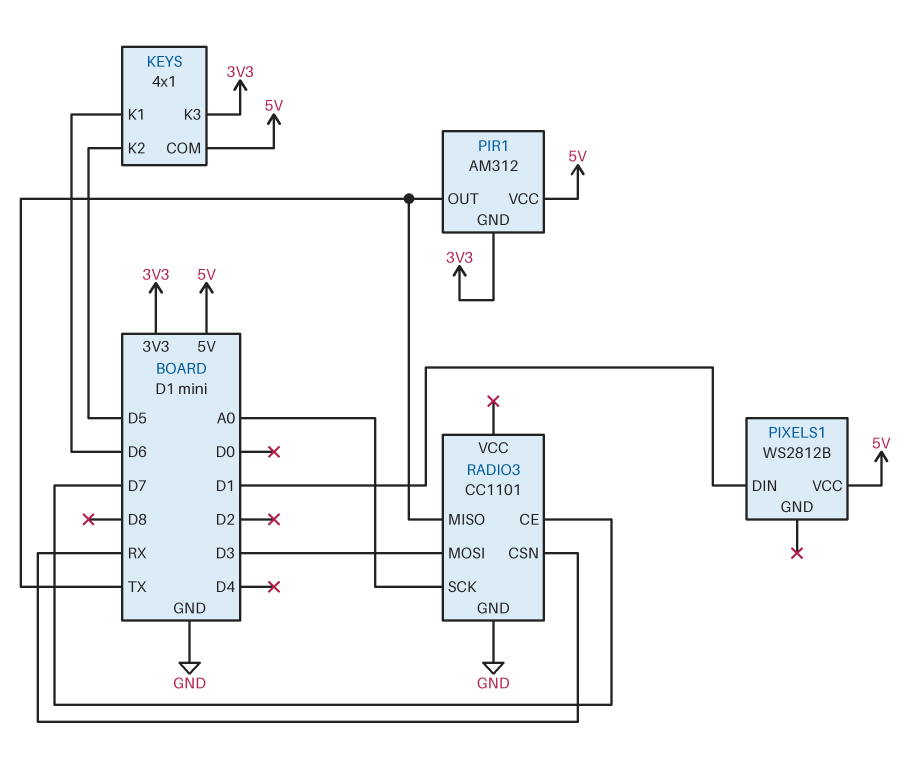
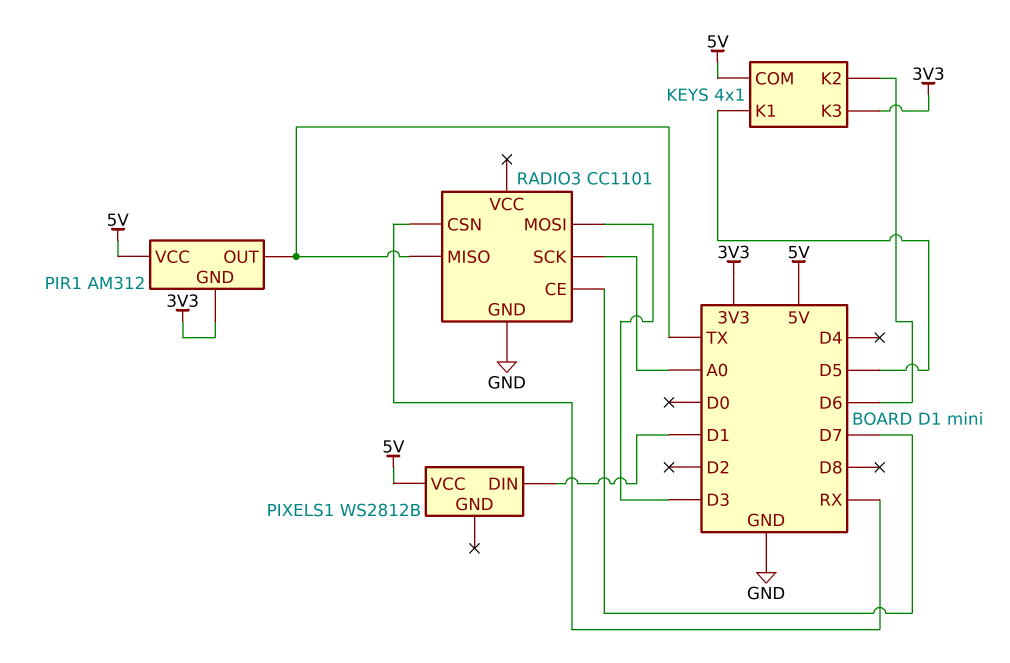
KEYS pin K1: D6 -> D5
KEYS pin K2: D5 -> D6

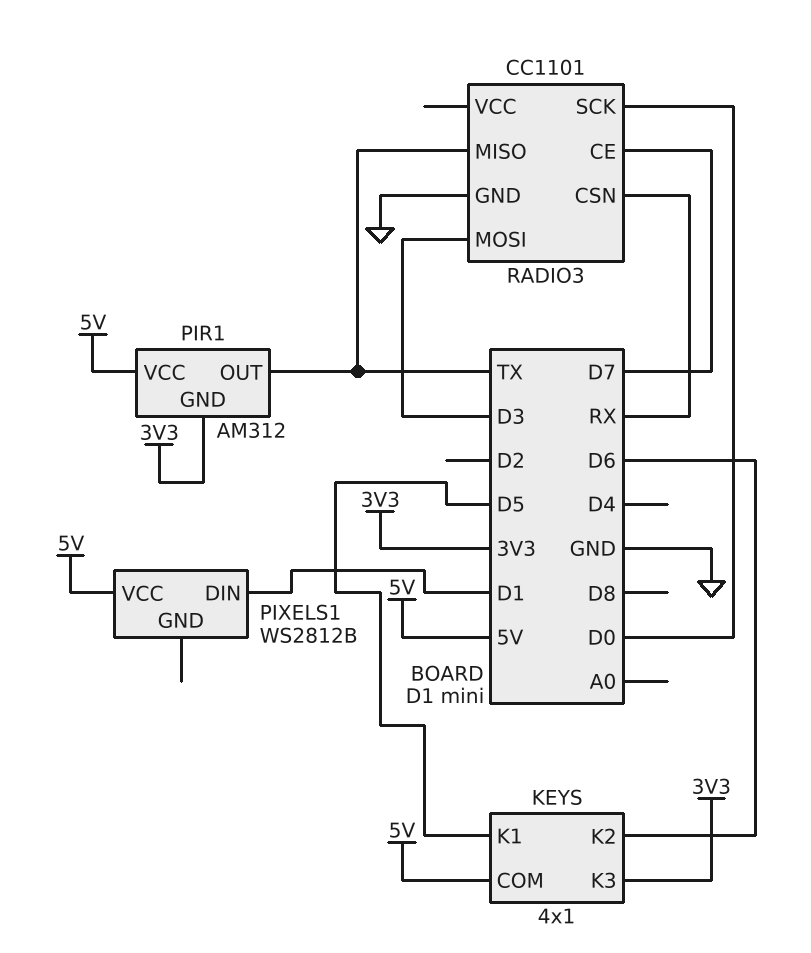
RADIO3 pin SCK: A0 -> D0

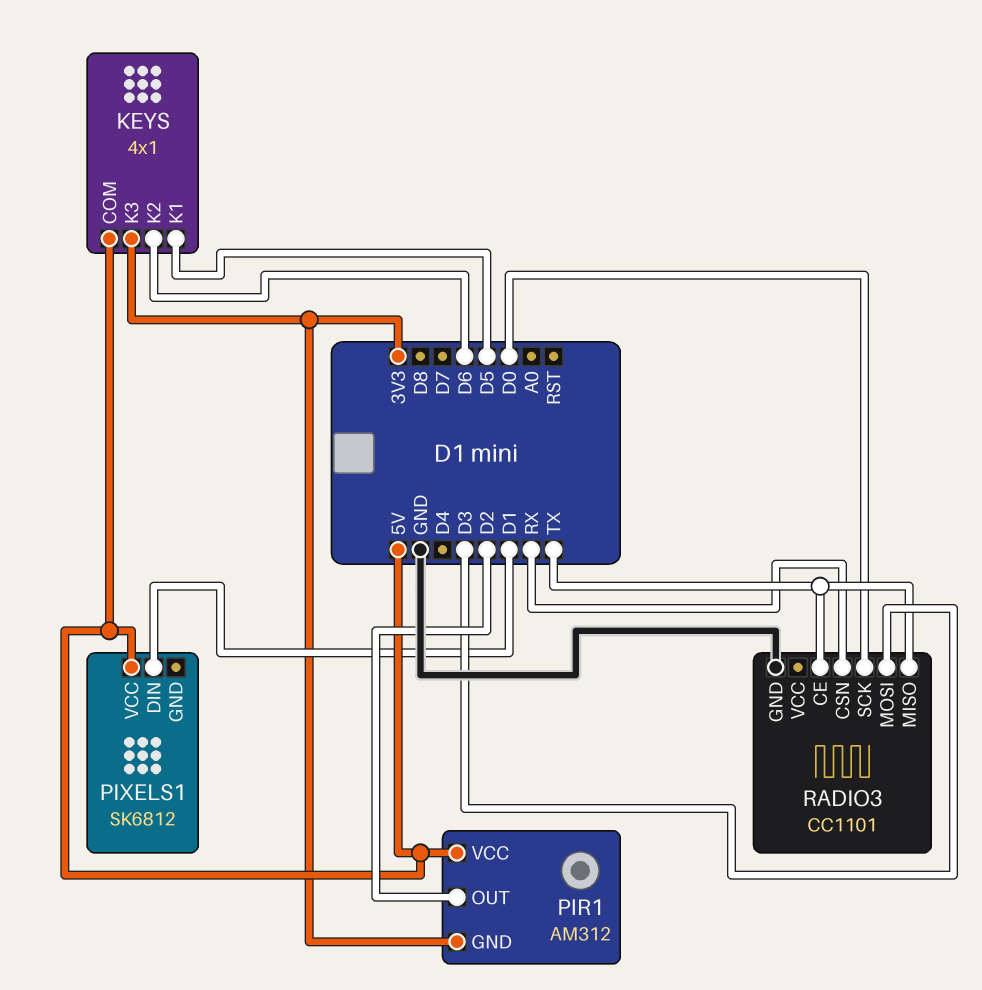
PIR1 pin OUT: TX -> D2
PIXELS1: WS2812B -> SK6812
RADIO3 pin CE: D7 -> TX

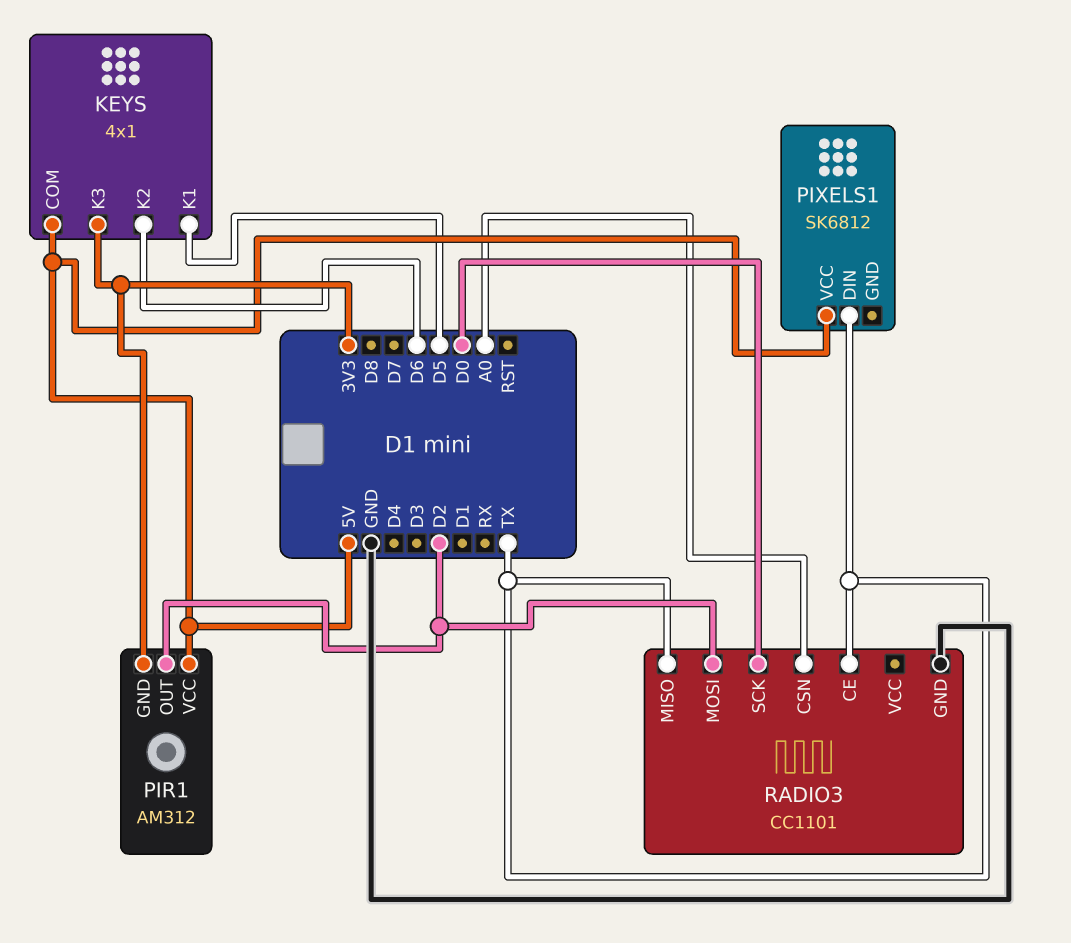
PIXELS1 pin DIN: D1 -> TX
RADIO3 pin CSN: RX -> A0
RADIO3 pin MOSI: D3 -> D2

